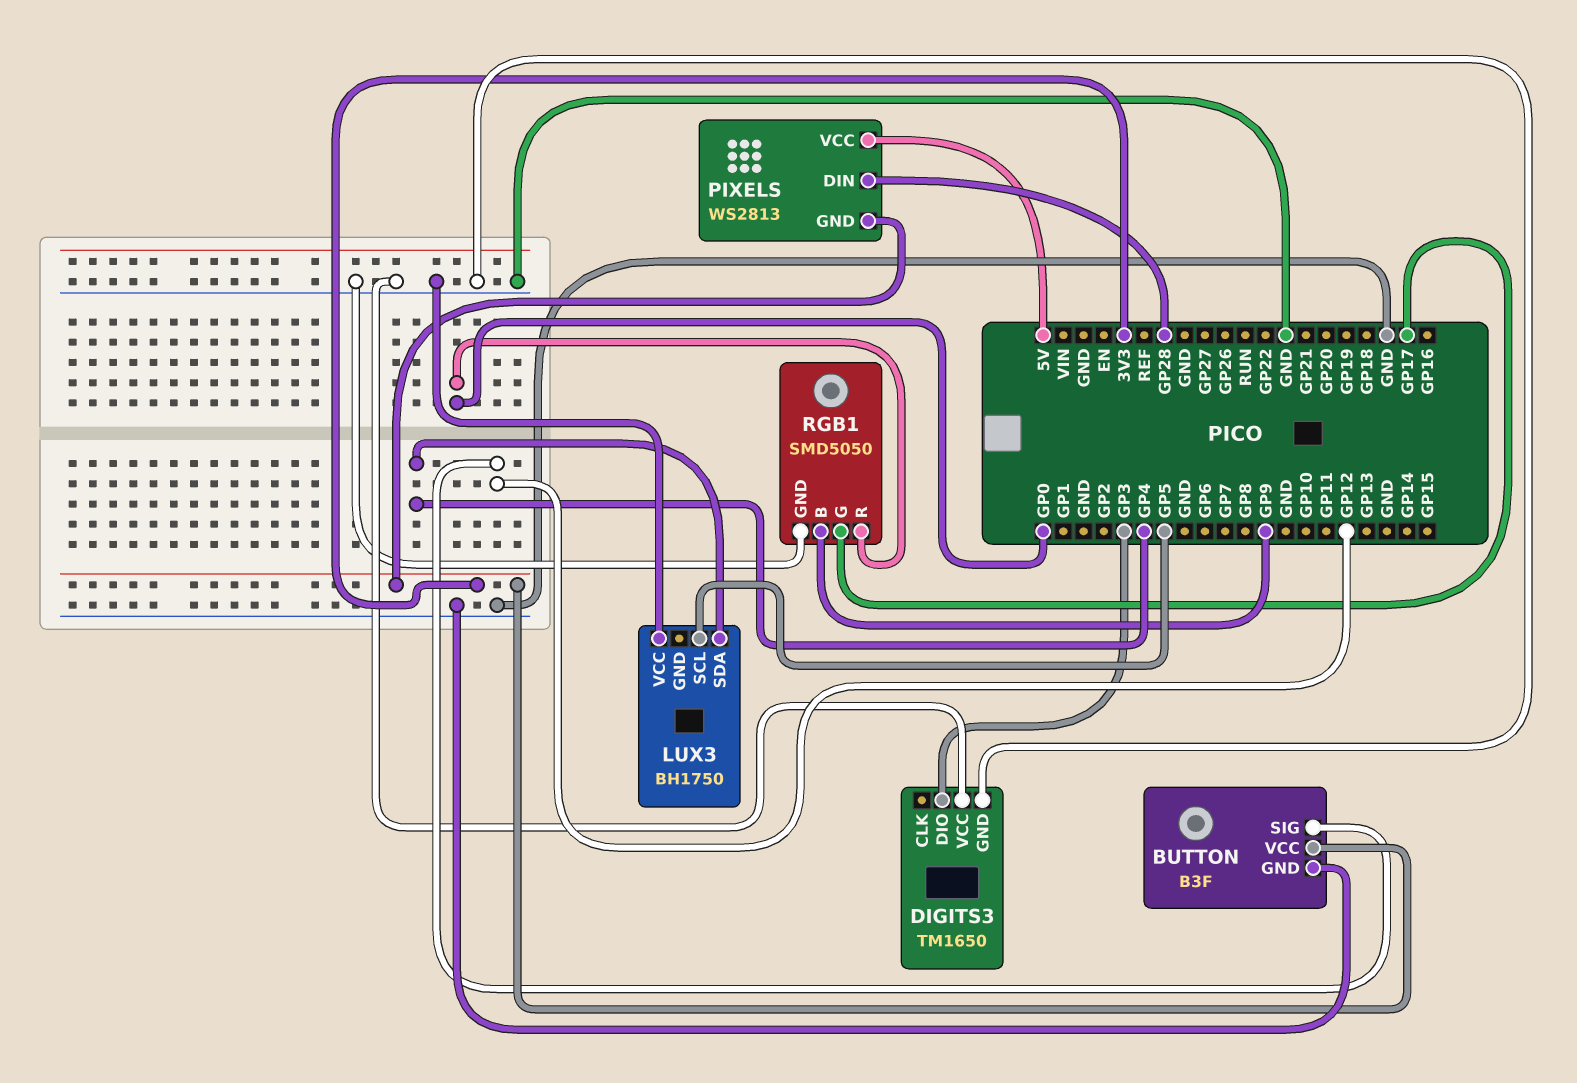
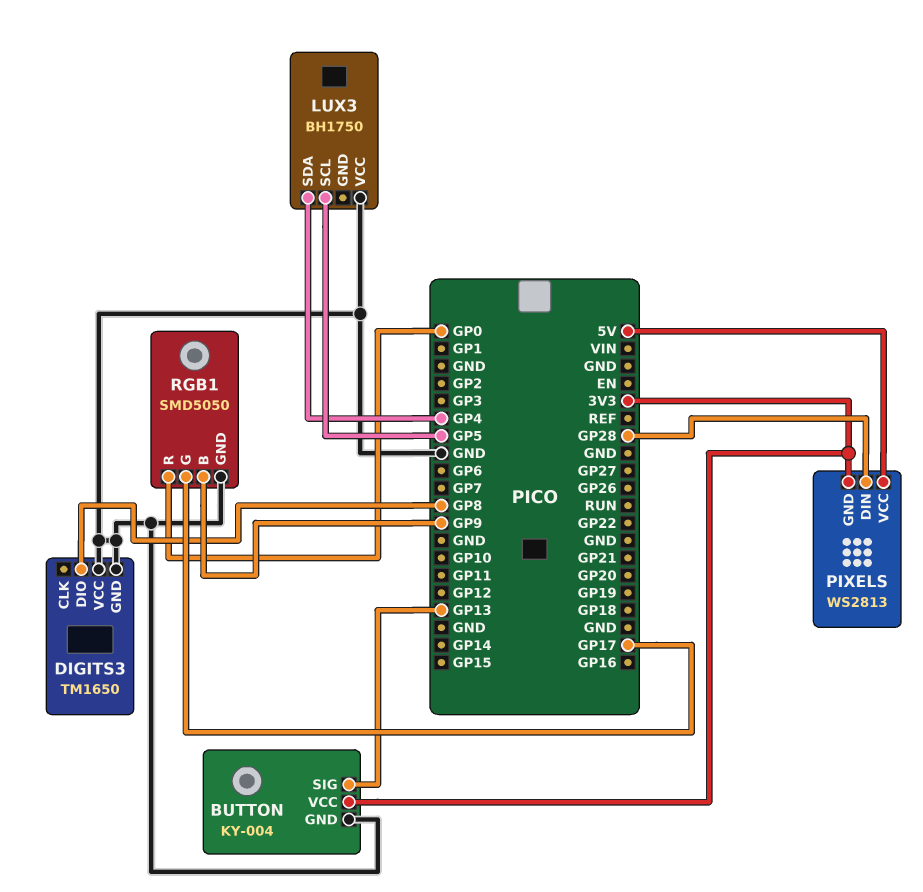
BUTTON: B3F -> KY-004
BUTTON pin SIG: GP12 -> GP13
DIGITS3 pin DIO: GP3 -> GP8

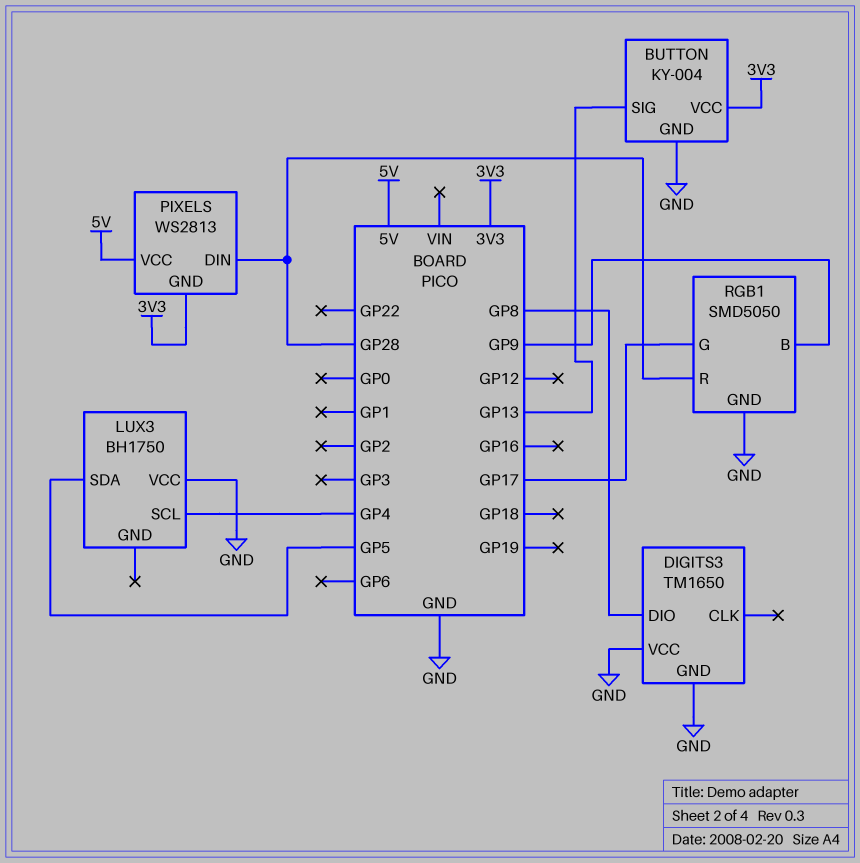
LUX3 pin SCL: GP5 -> GP4
LUX3 pin SDA: GP4 -> GP5
RGB1 pin R: GP0 -> GP28

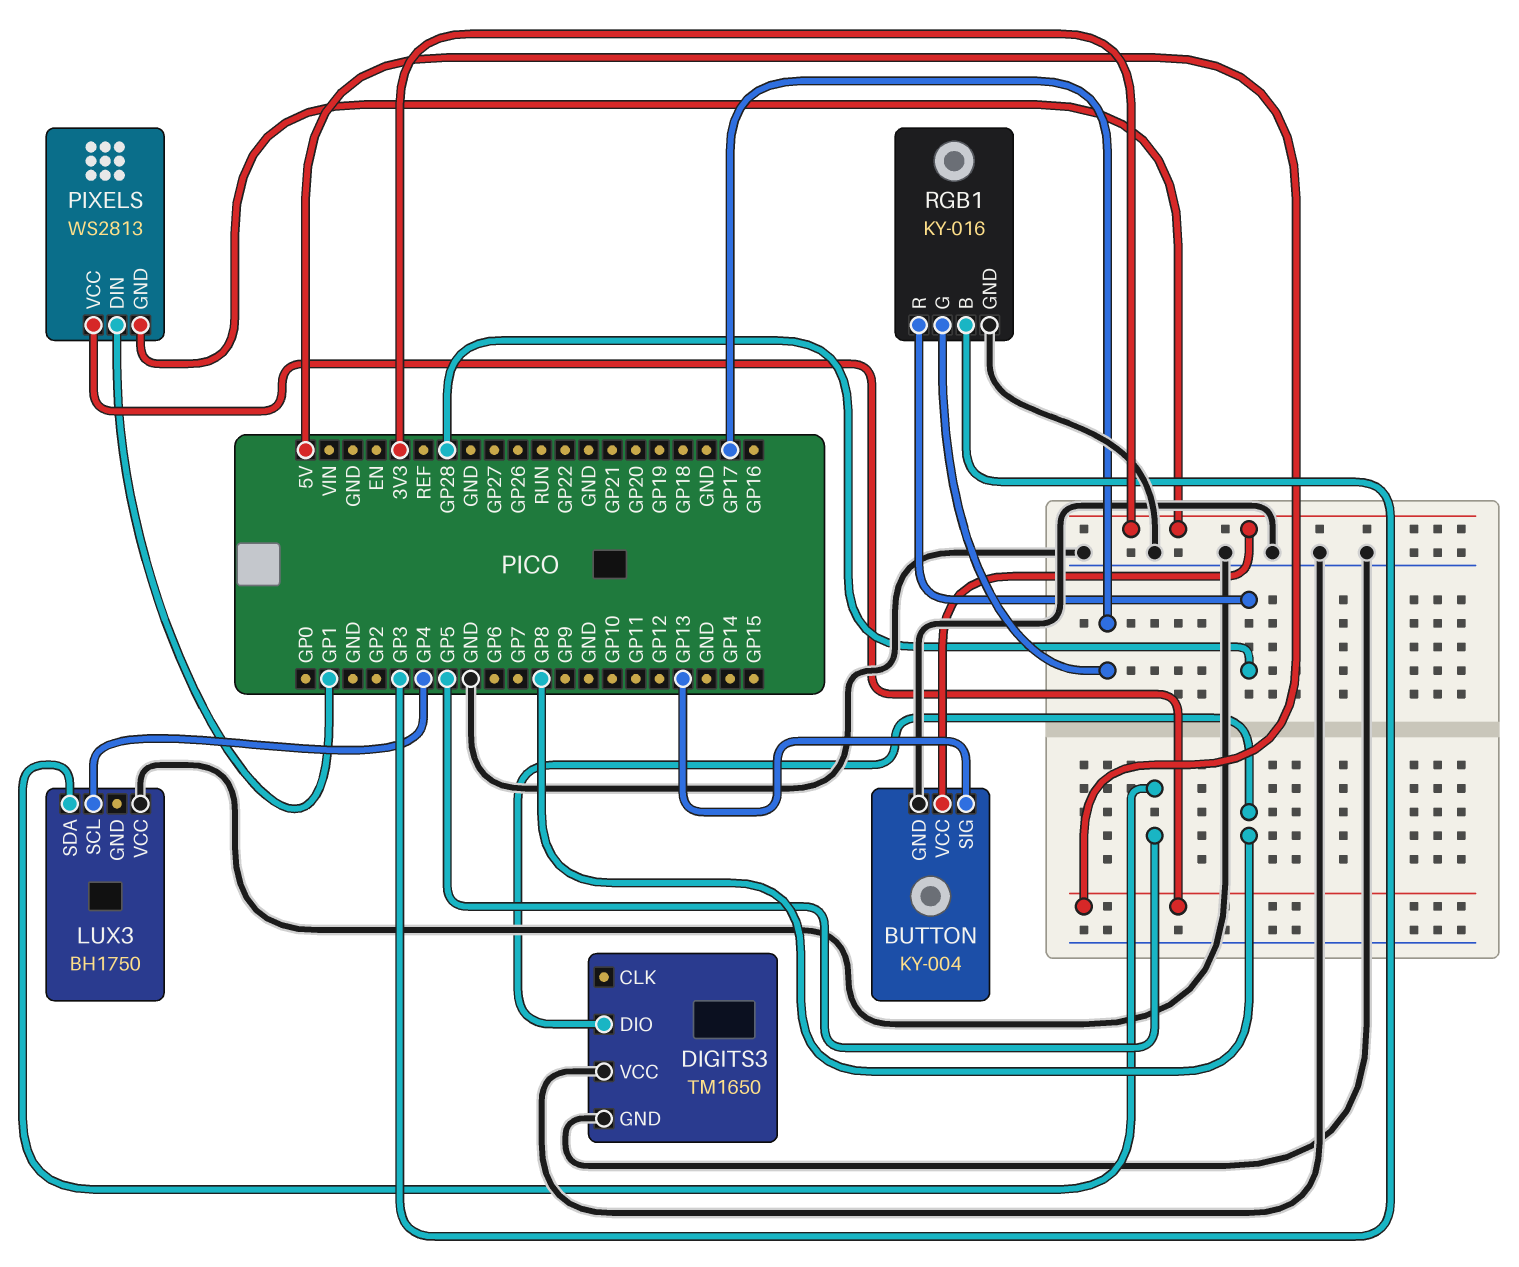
PIXELS pin DIN: GP28 -> GP1
RGB1: SMD5050 -> KY-016
RGB1 pin B: GP9 -> GP3

